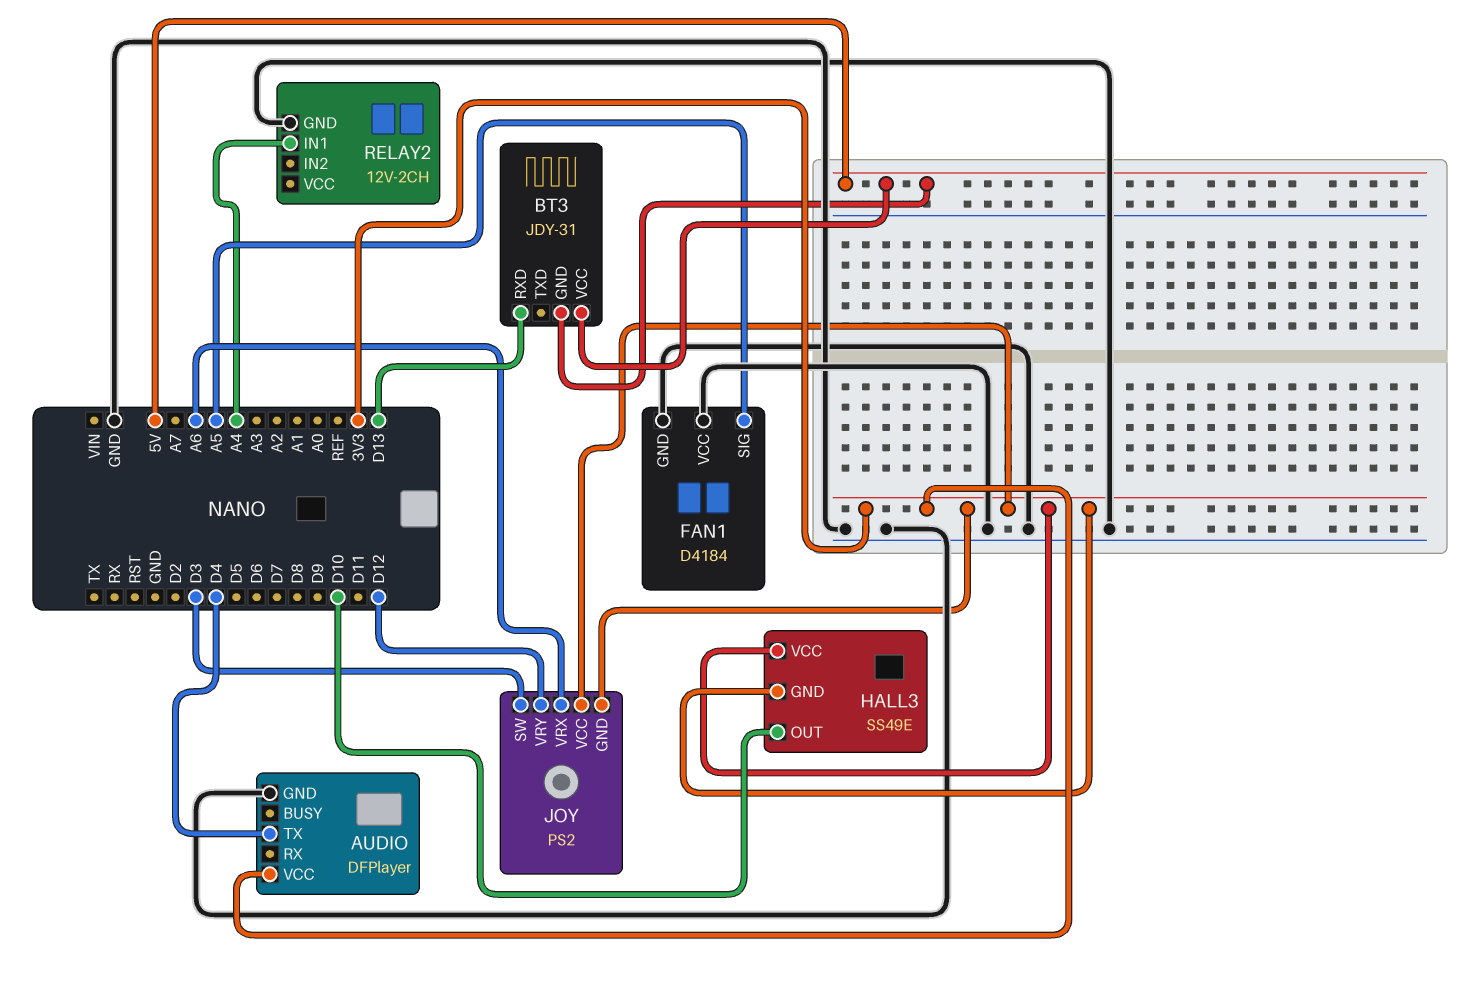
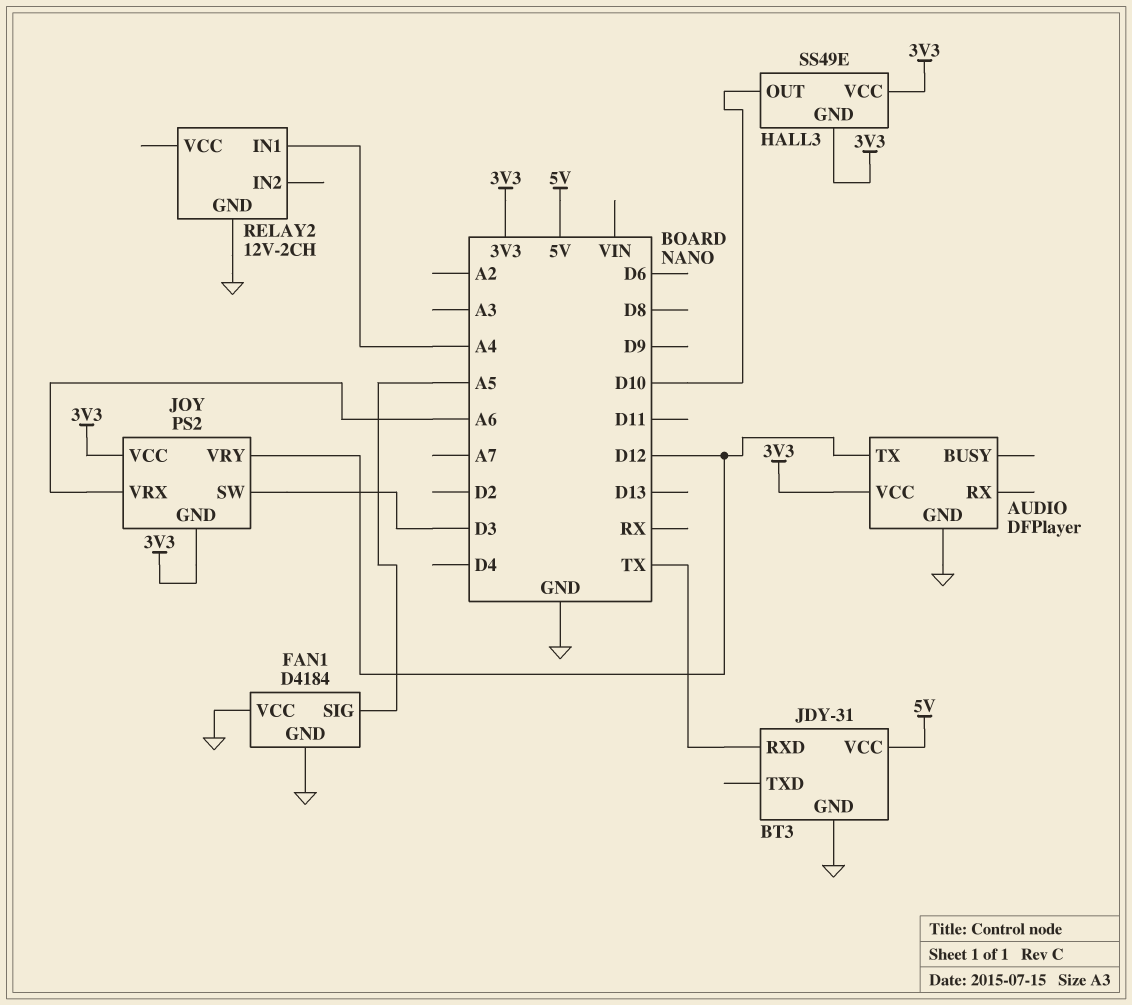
AUDIO pin TX: D4 -> D12
BT3 pin GND: 5V -> GND
BT3 pin RXD: D13 -> TX

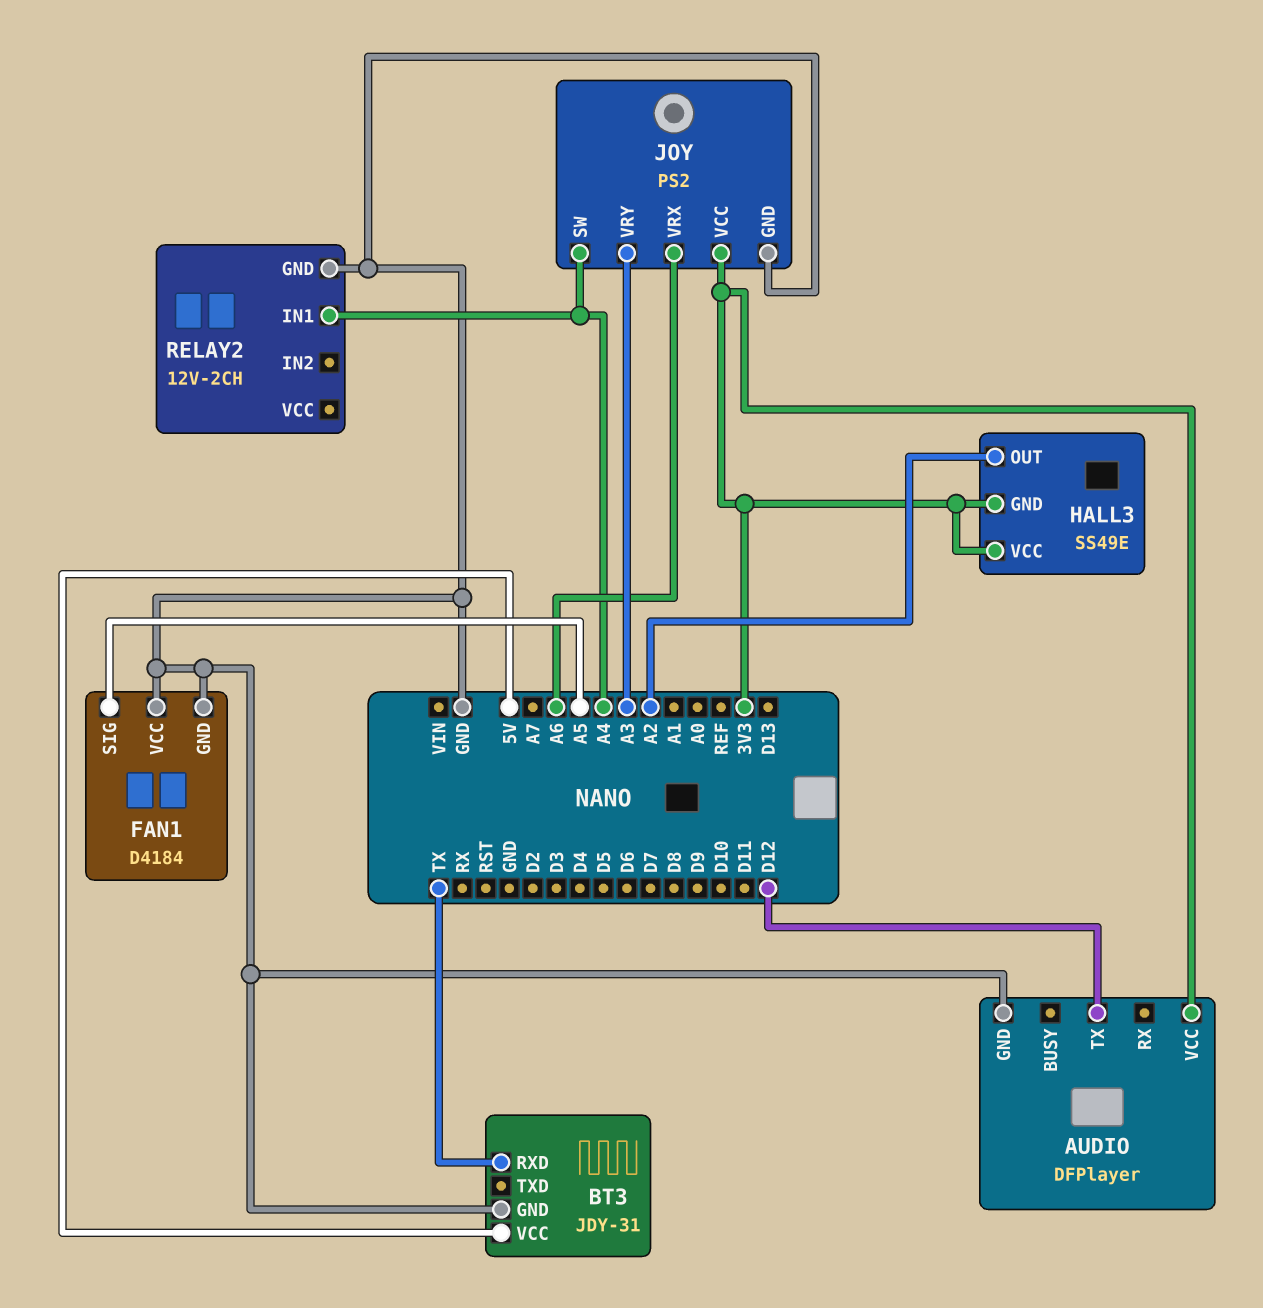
HALL3 pin OUT: D10 -> A2
JOY pin GND: 3V3 -> GND
JOY pin SW: D3 -> A4
JOY pin VRY: D12 -> A3

